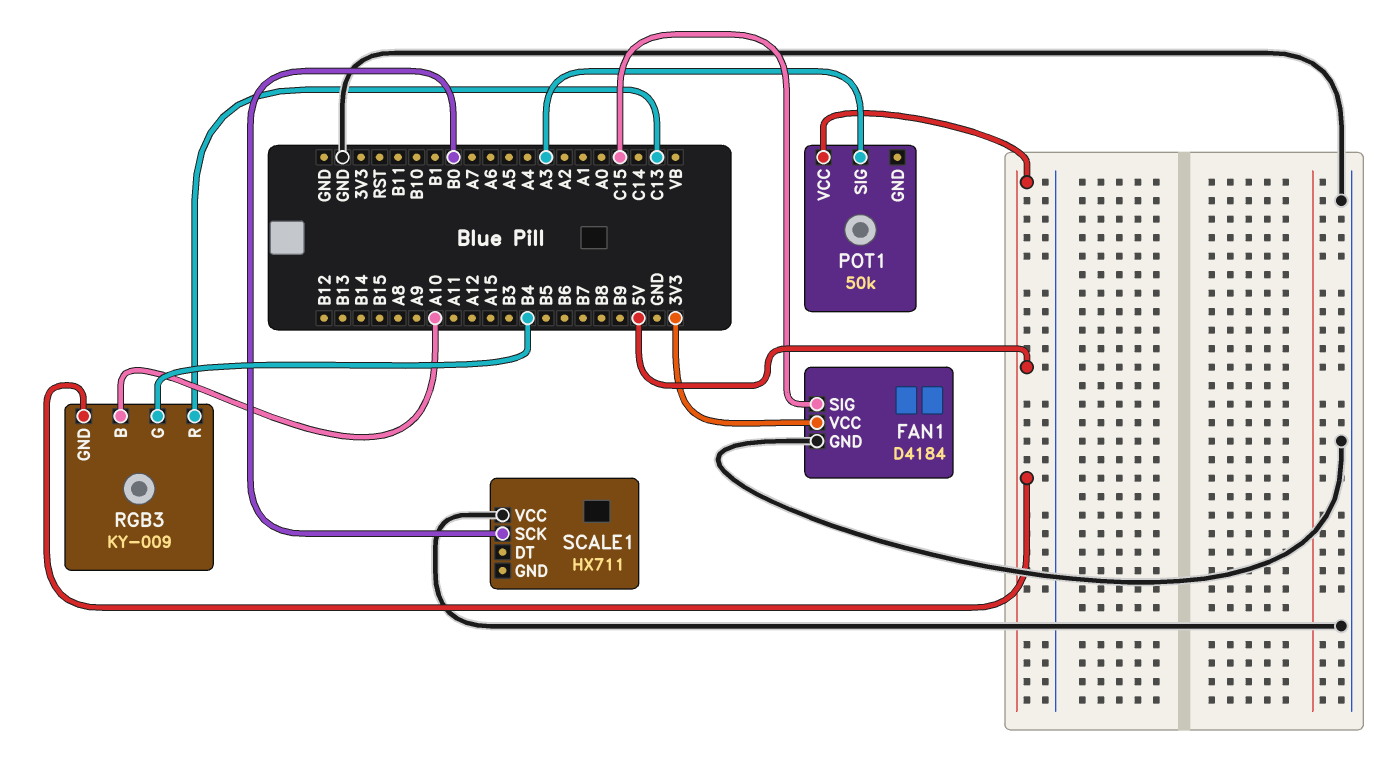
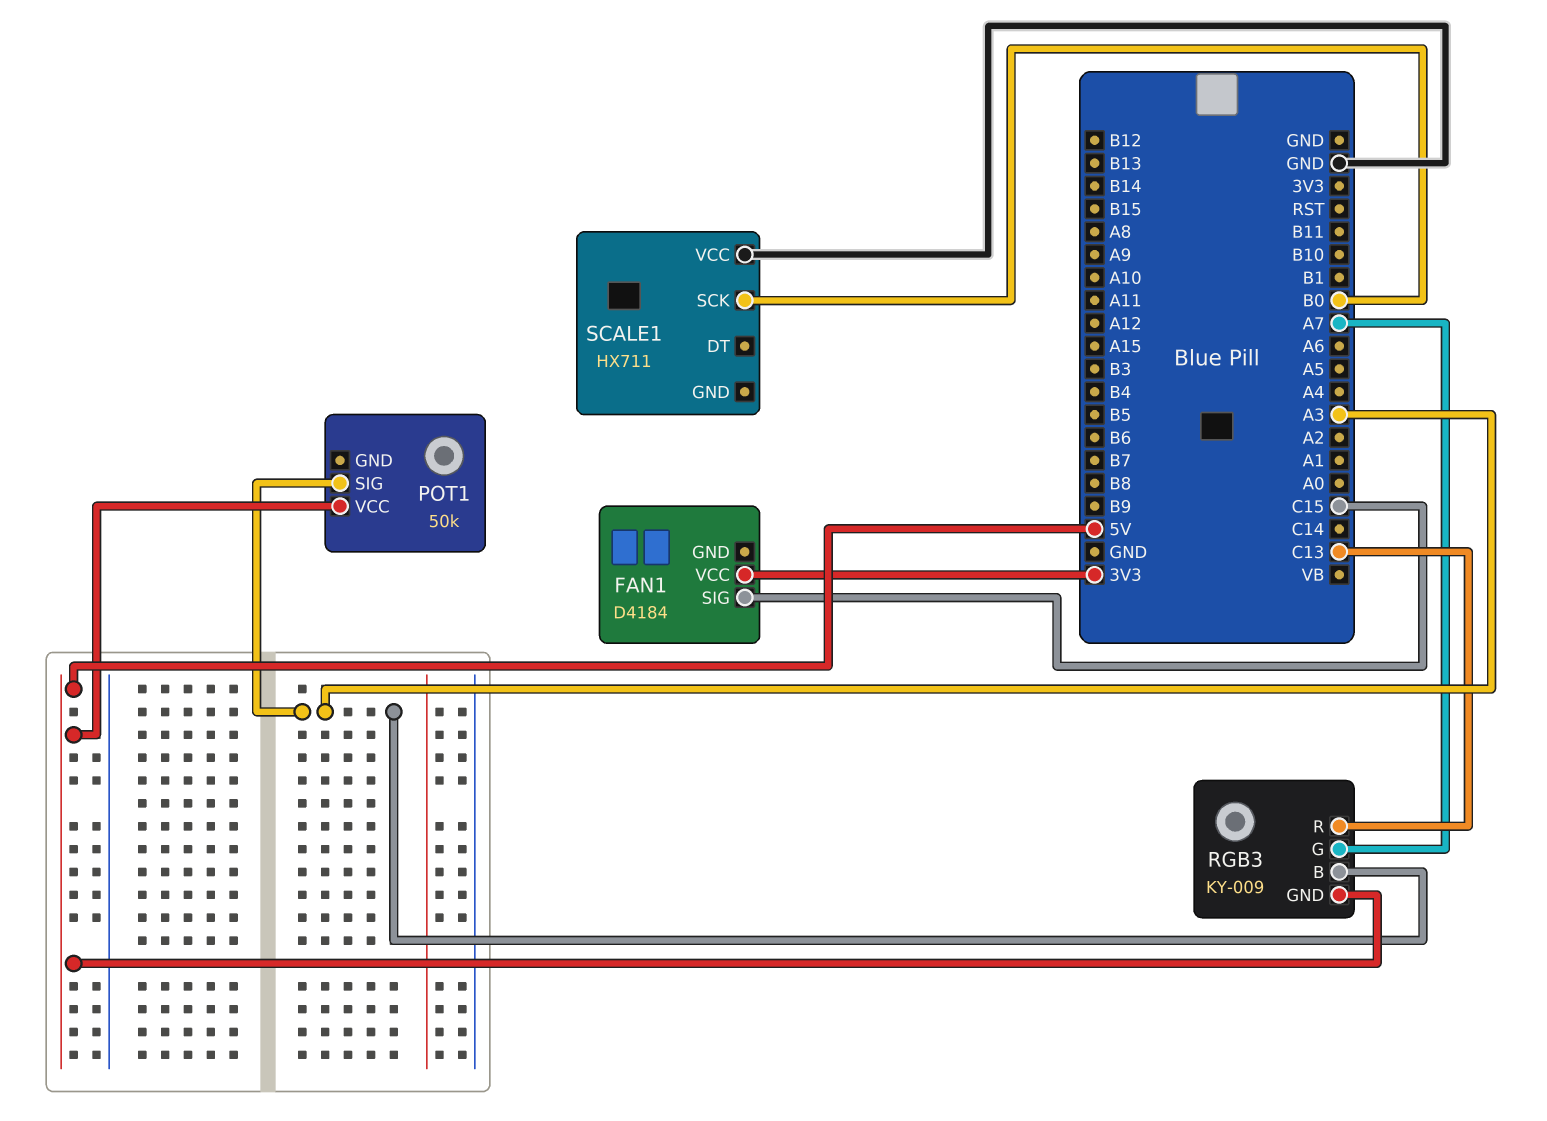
FAN1 pin GND: GND -> none
RGB3 pin B: A10 -> A3
RGB3 pin G: B4 -> A7

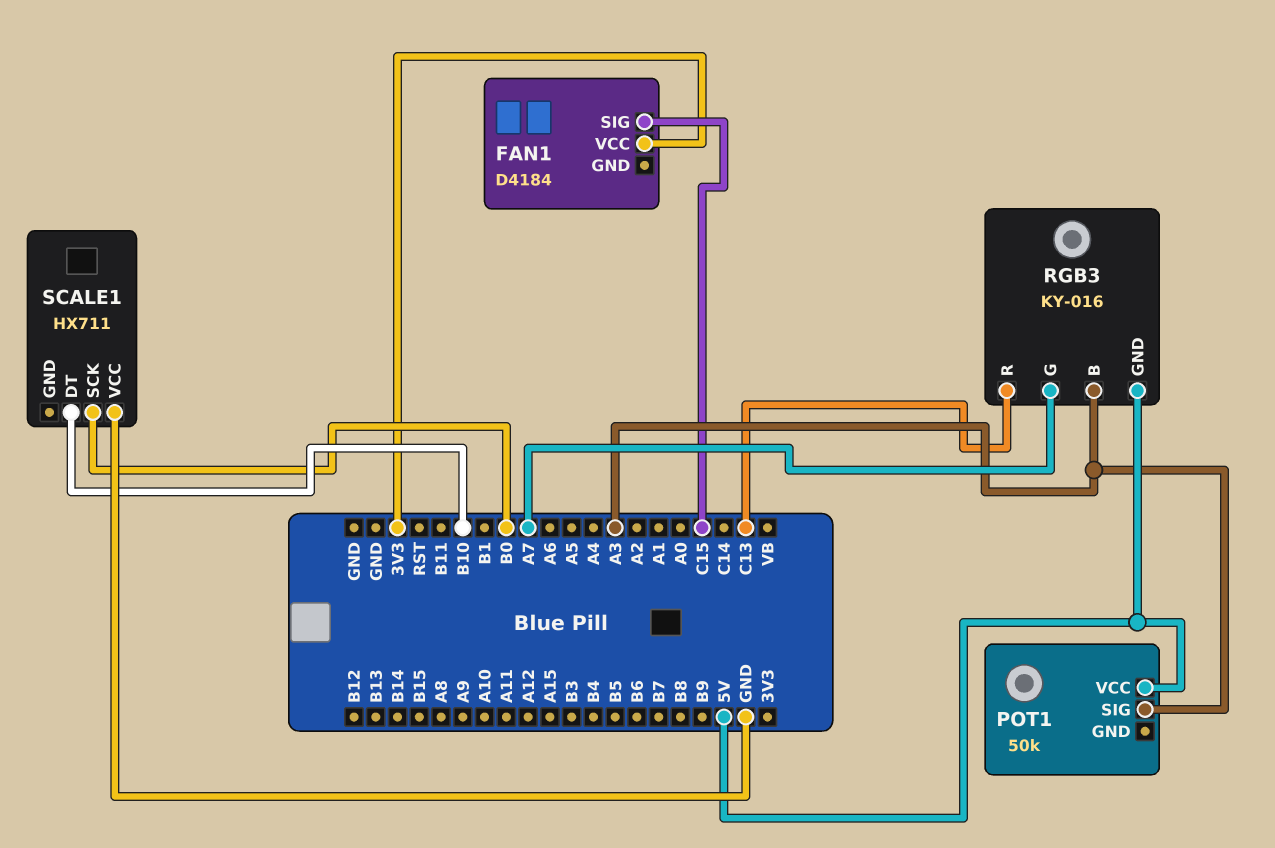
RGB3: KY-009 -> KY-016
SCALE1 pin DT: none -> B10

